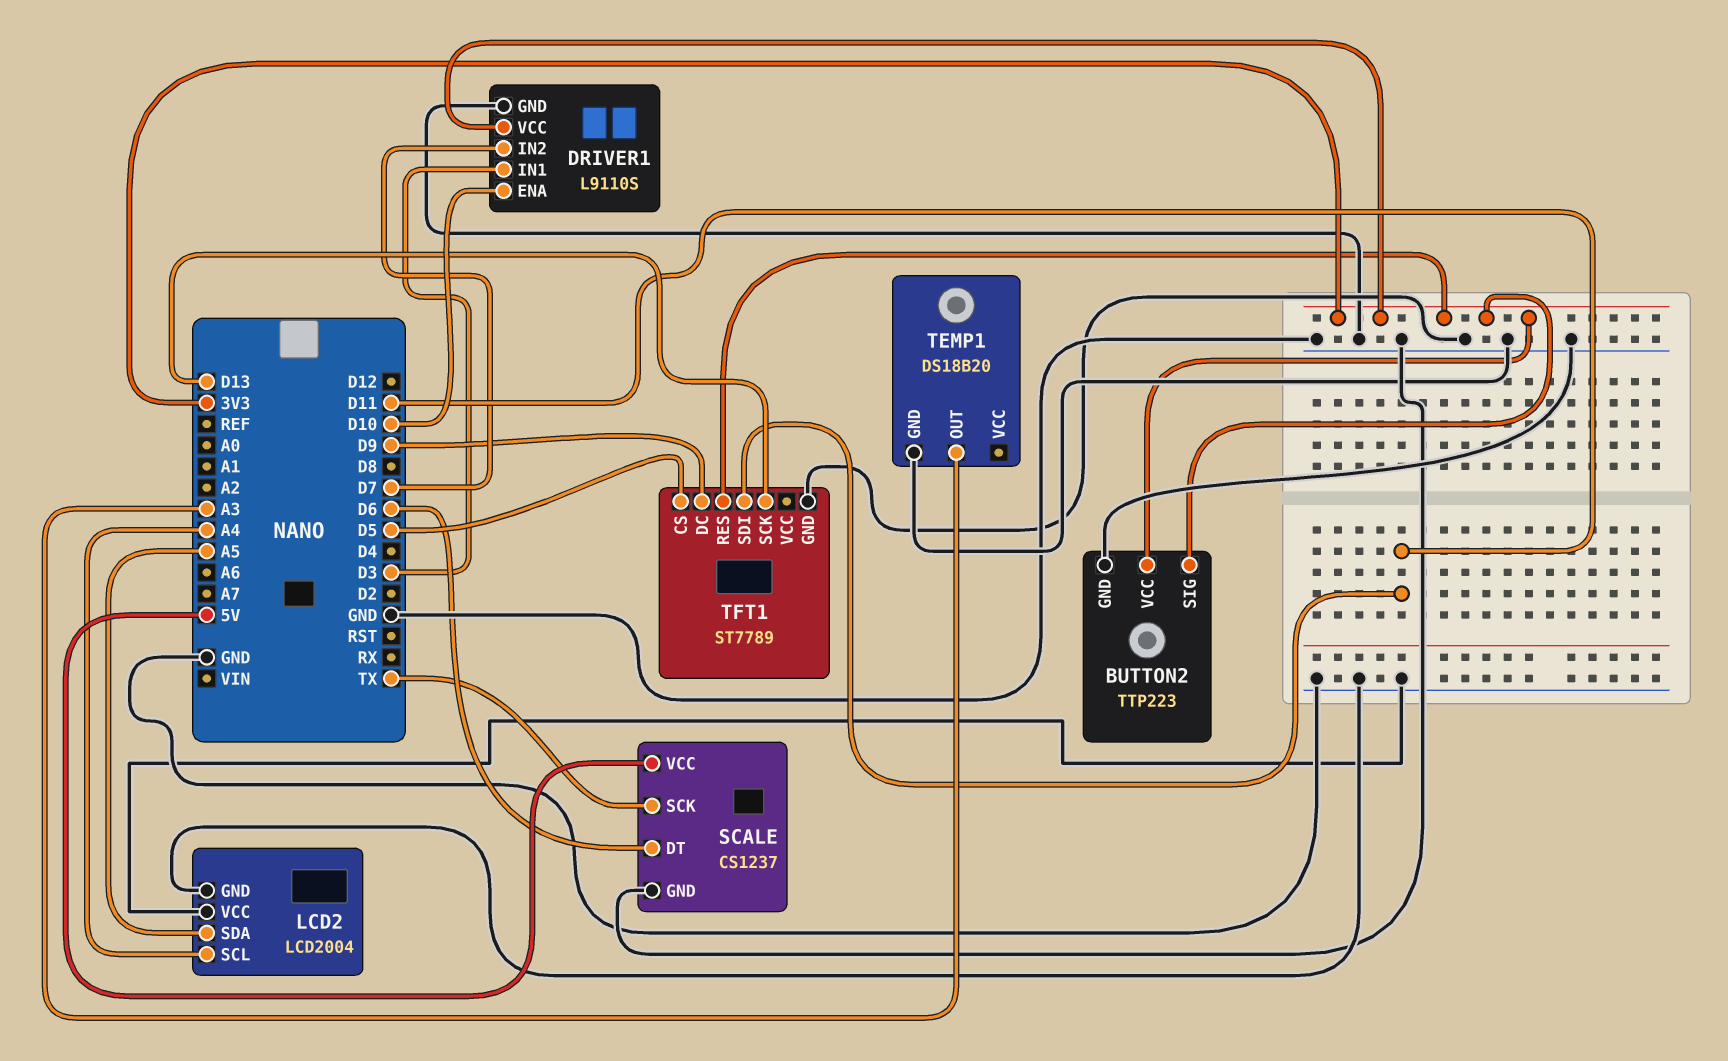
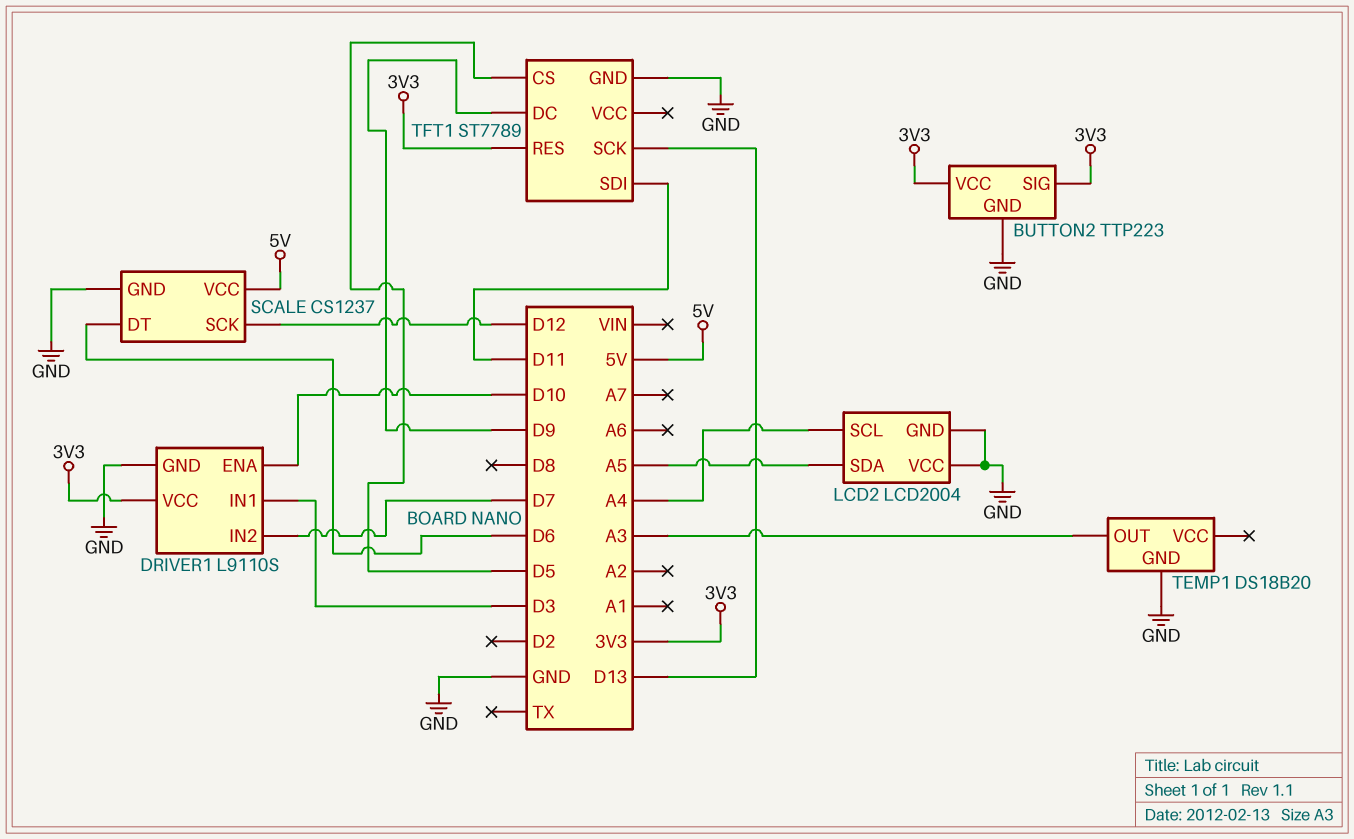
SCALE pin SCK: TX -> D12

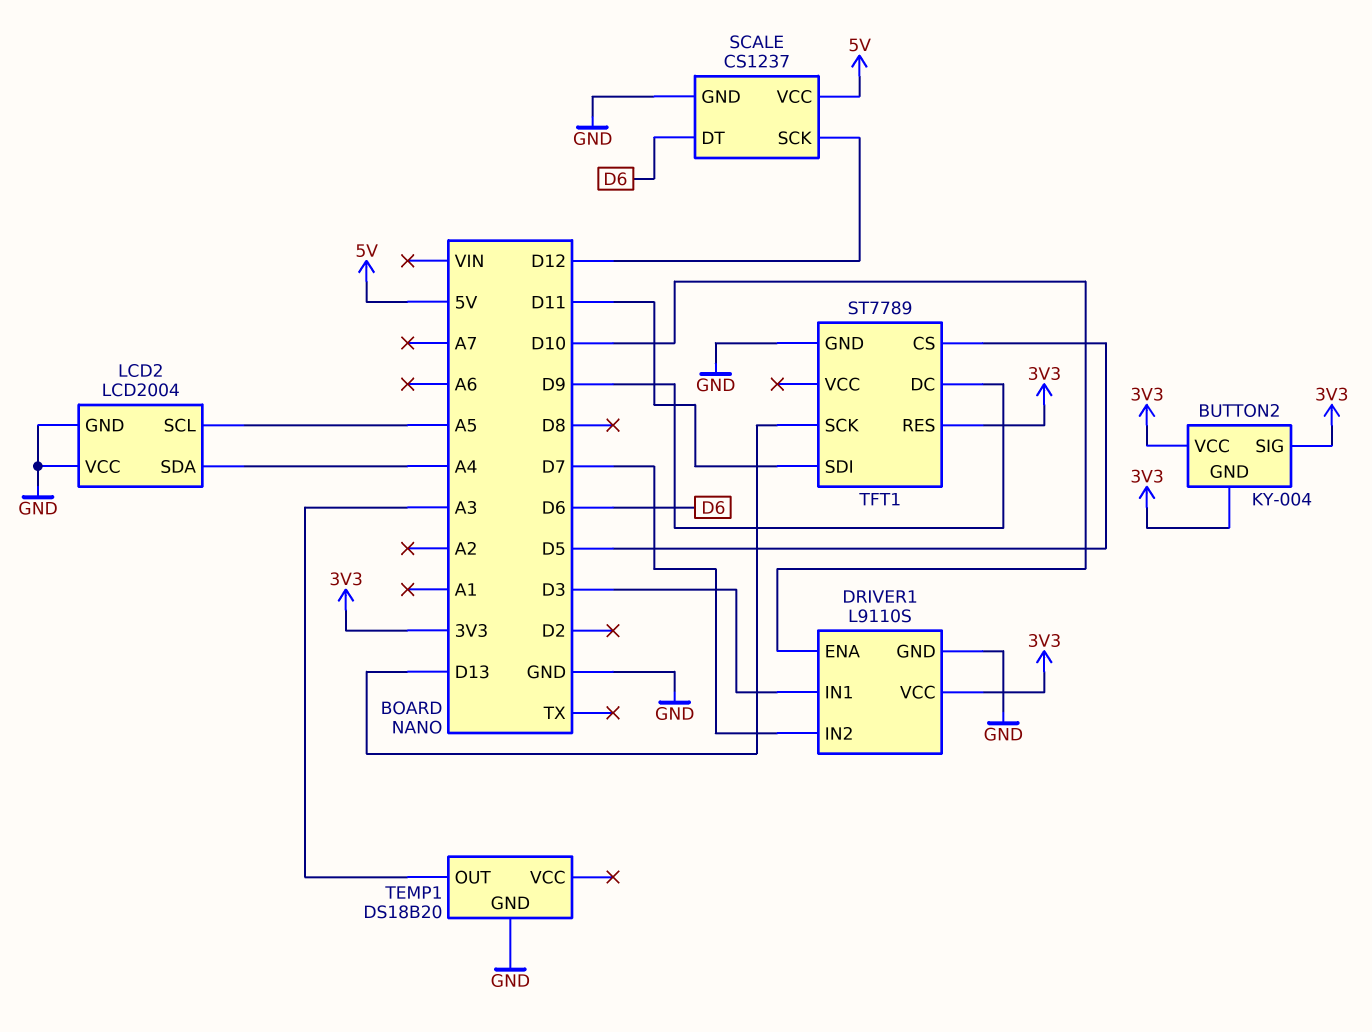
BUTTON2: TTP223 -> KY-004
BUTTON2 pin GND: GND -> 3V3
LCD2 pin SCL: A4 -> A5
LCD2 pin SDA: A5 -> A4

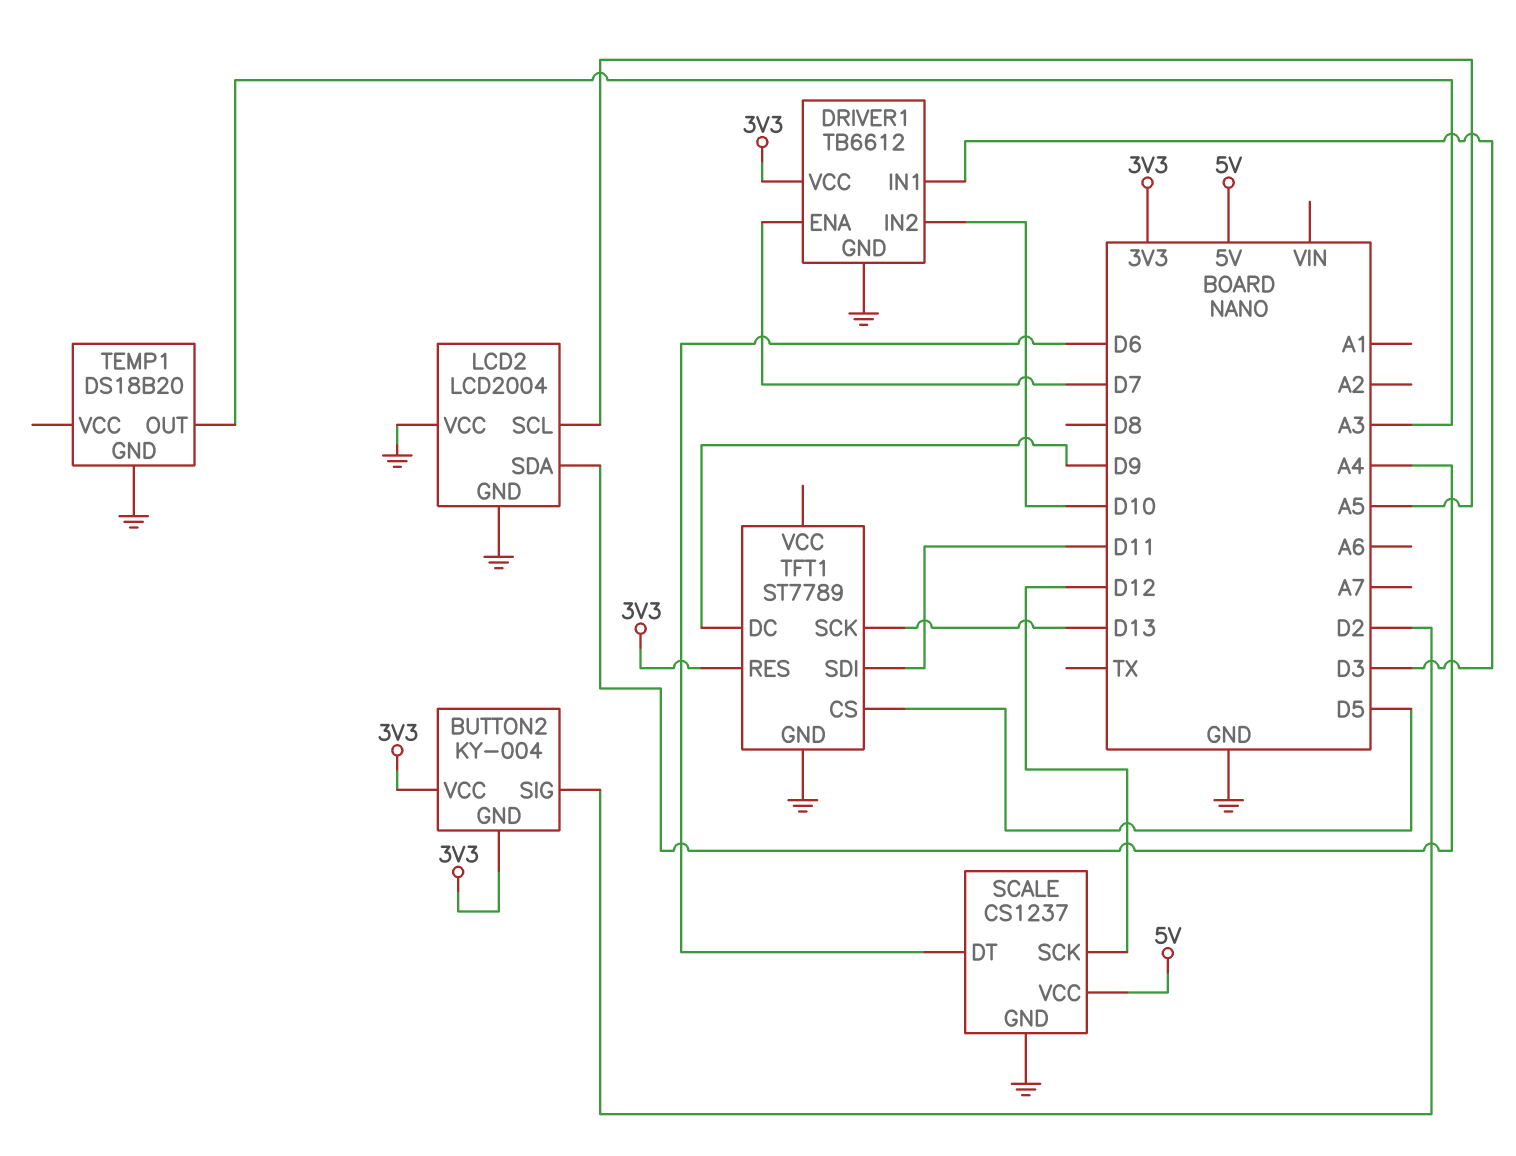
BUTTON2 pin SIG: 3V3 -> D2
DRIVER1: L9110S -> TB6612
DRIVER1 pin ENA: D10 -> D7
DRIVER1 pin IN2: D7 -> D10

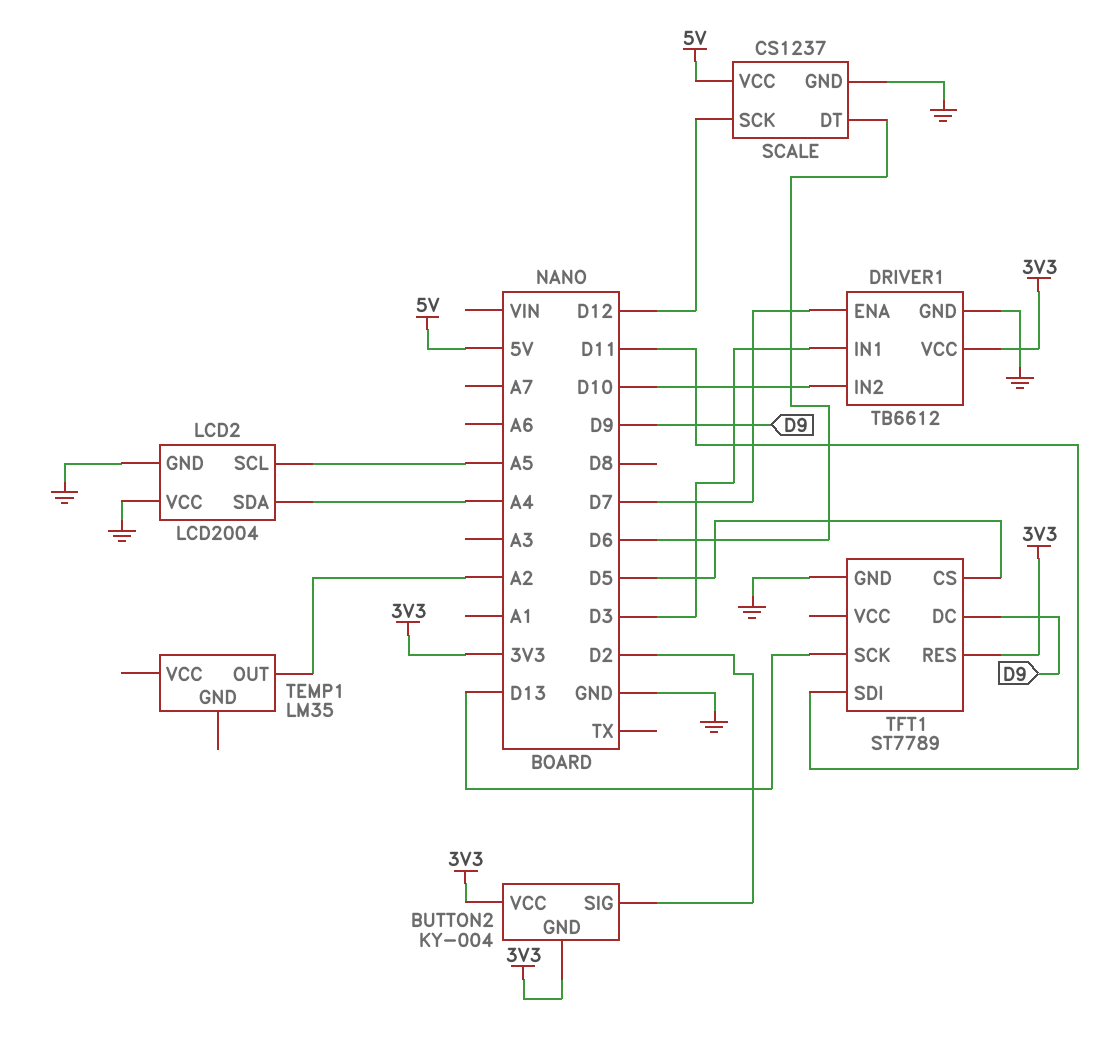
TEMP1: DS18B20 -> LM35
TEMP1 pin GND: GND -> none
TEMP1 pin OUT: A3 -> A2

